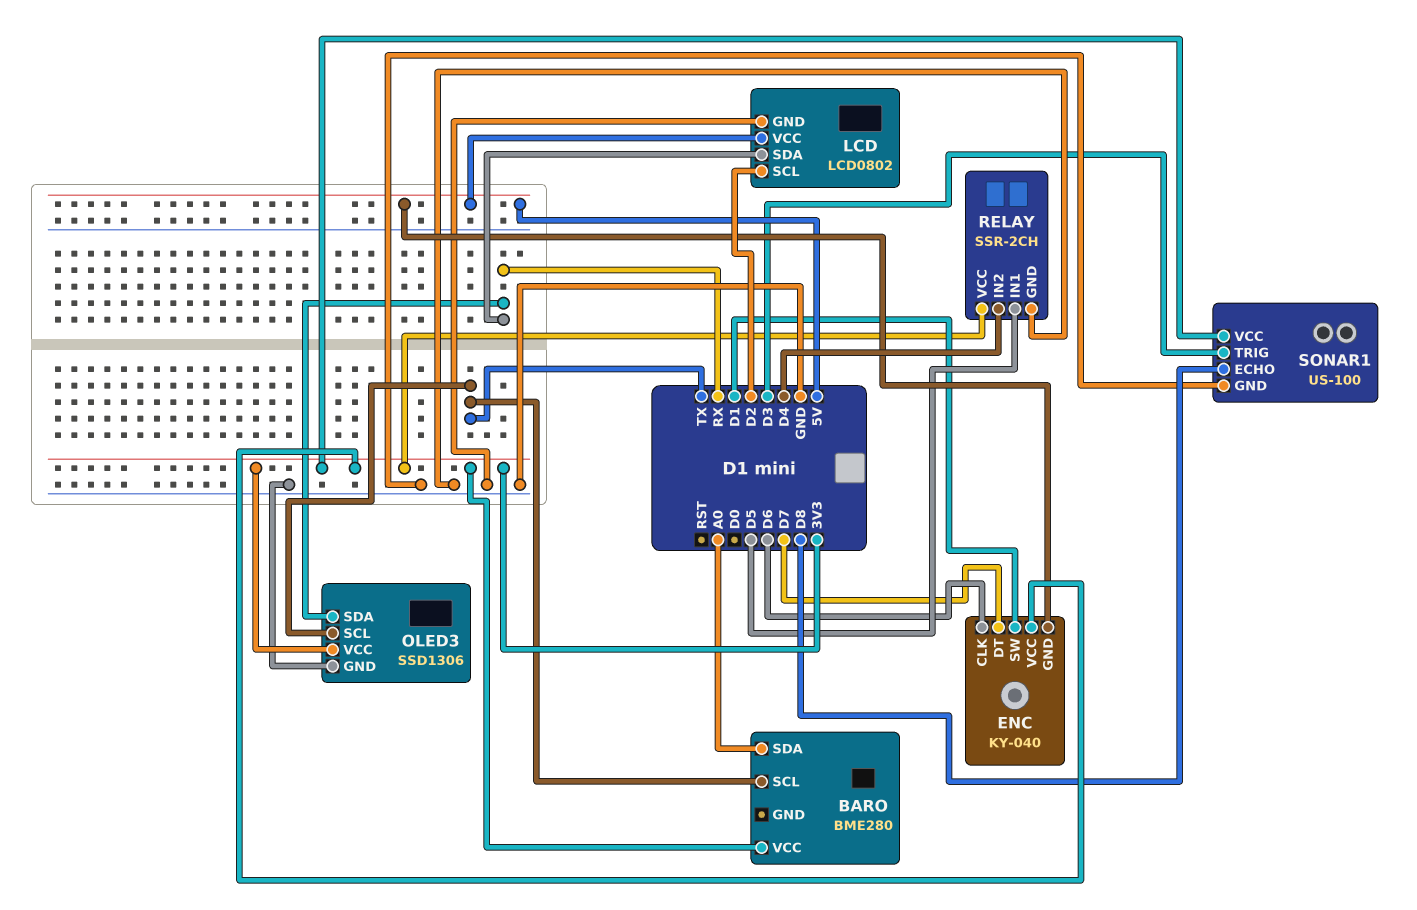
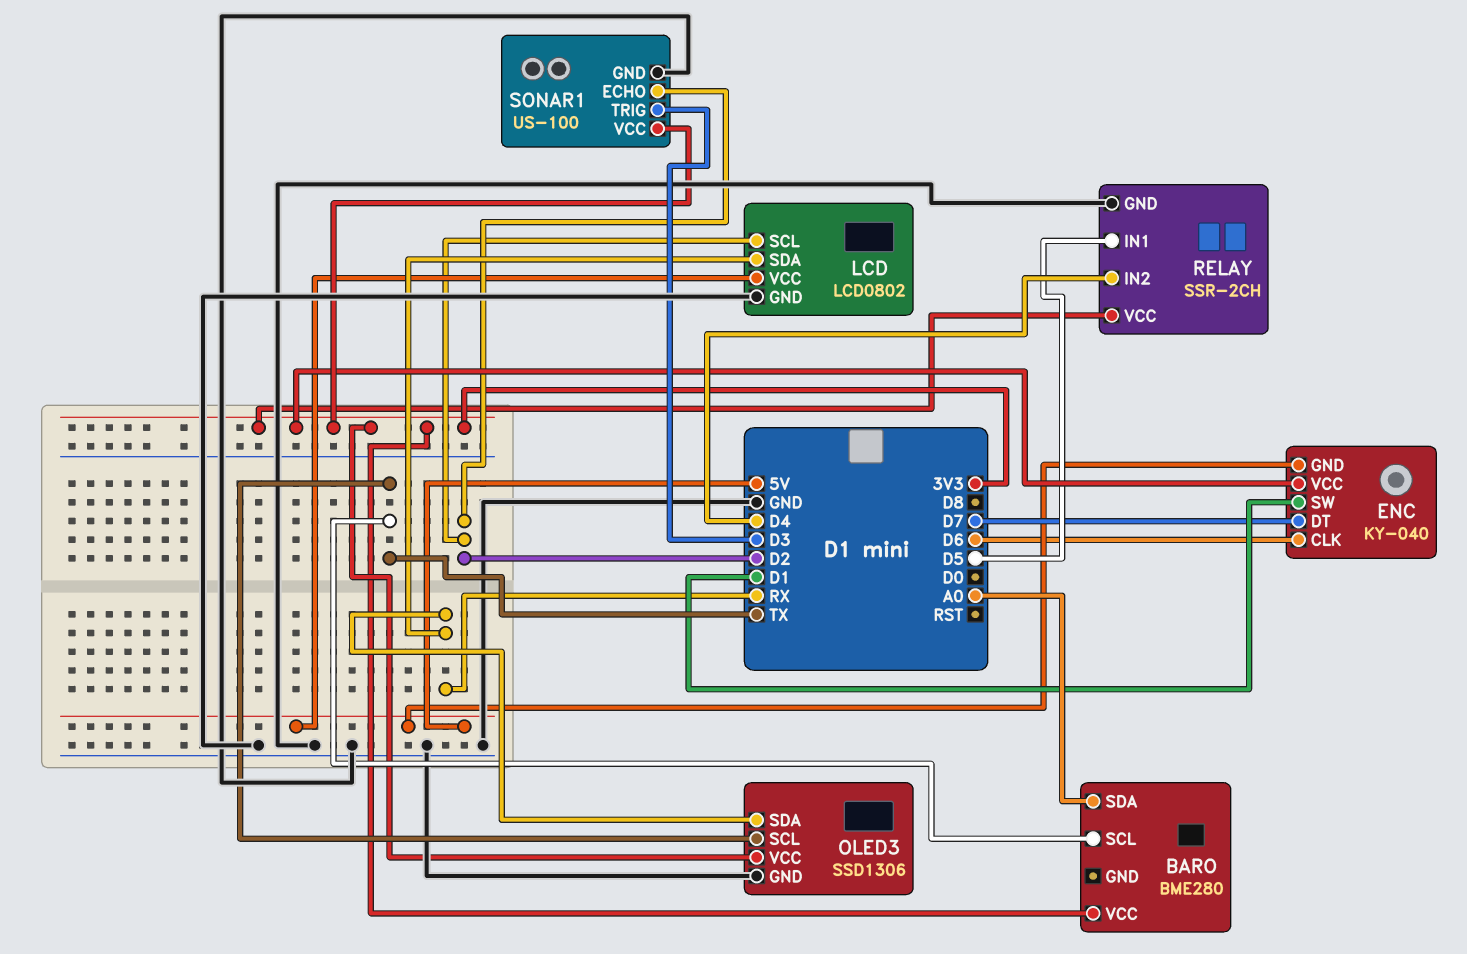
SONAR1 pin ECHO: D8 -> D2

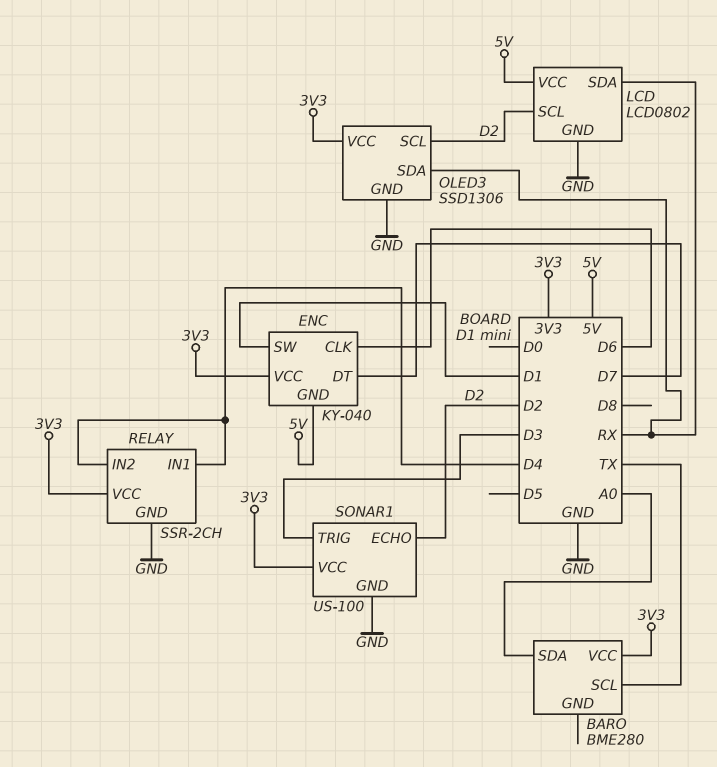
OLED3 pin SCL: TX -> D2
RELAY pin IN1: D5 -> D4

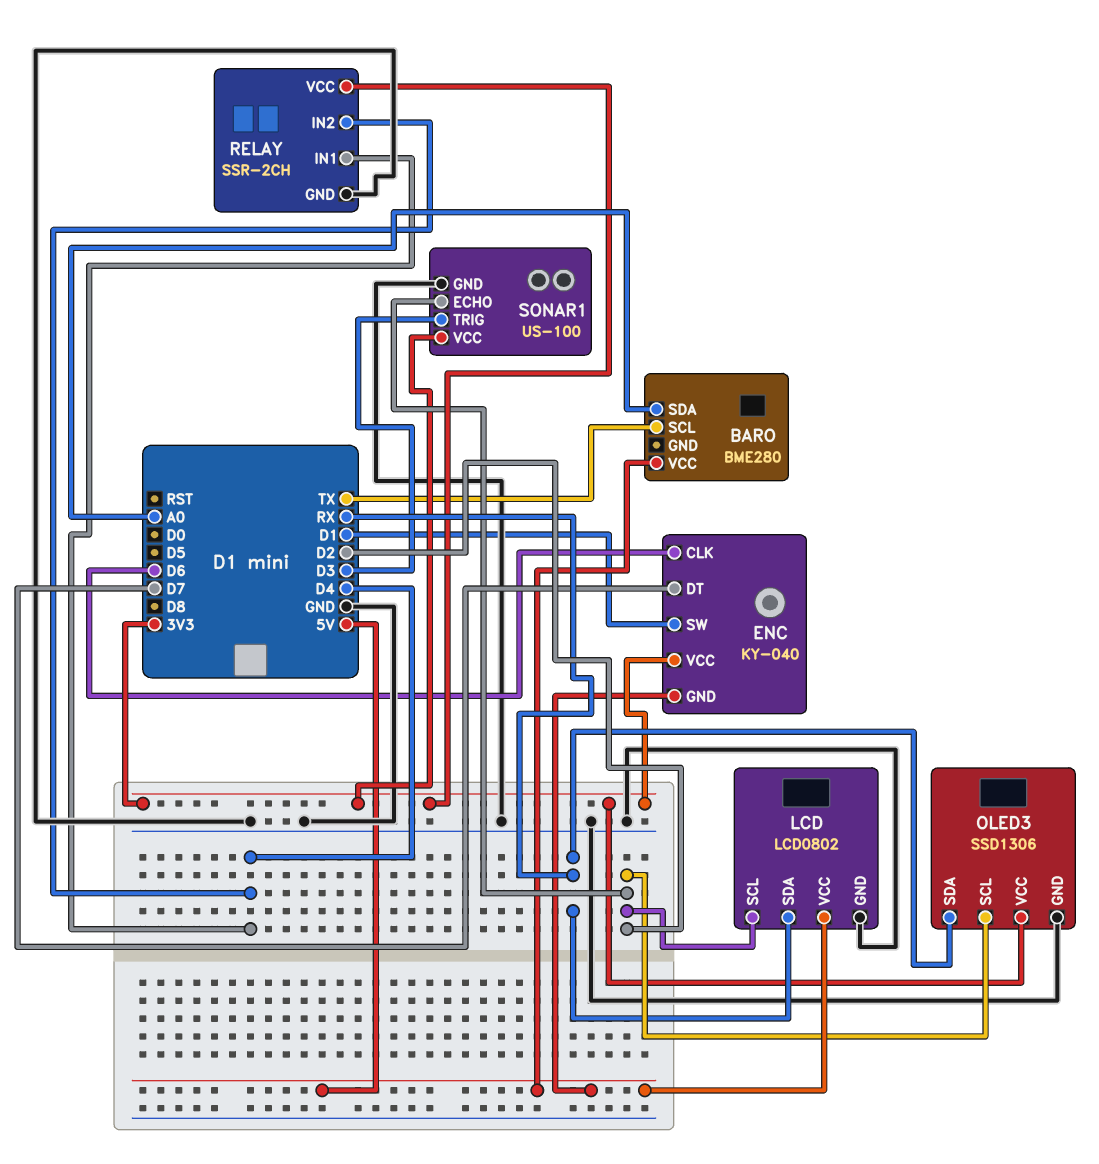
BARO pin VCC: 3V3 -> 5V

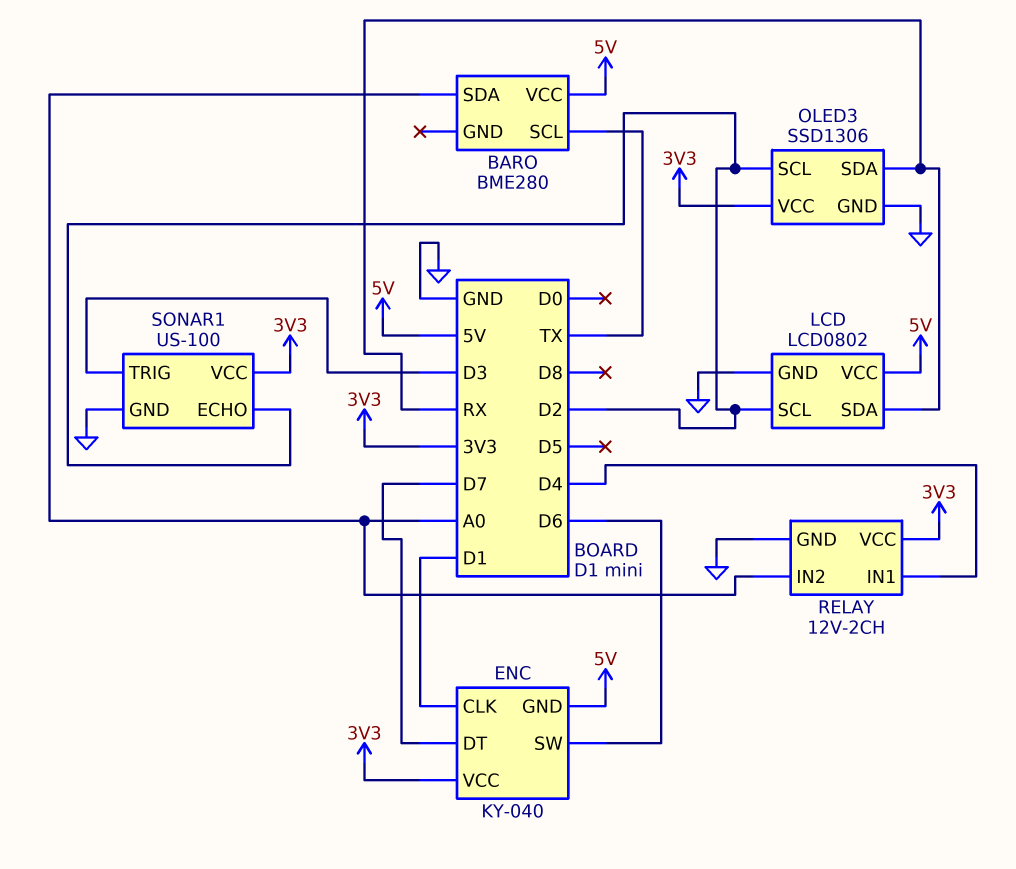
ENC pin CLK: D6 -> D1
ENC pin SW: D1 -> D6
RELAY: SSR-2CH -> 12V-2CH
RELAY pin IN2: D4 -> A0

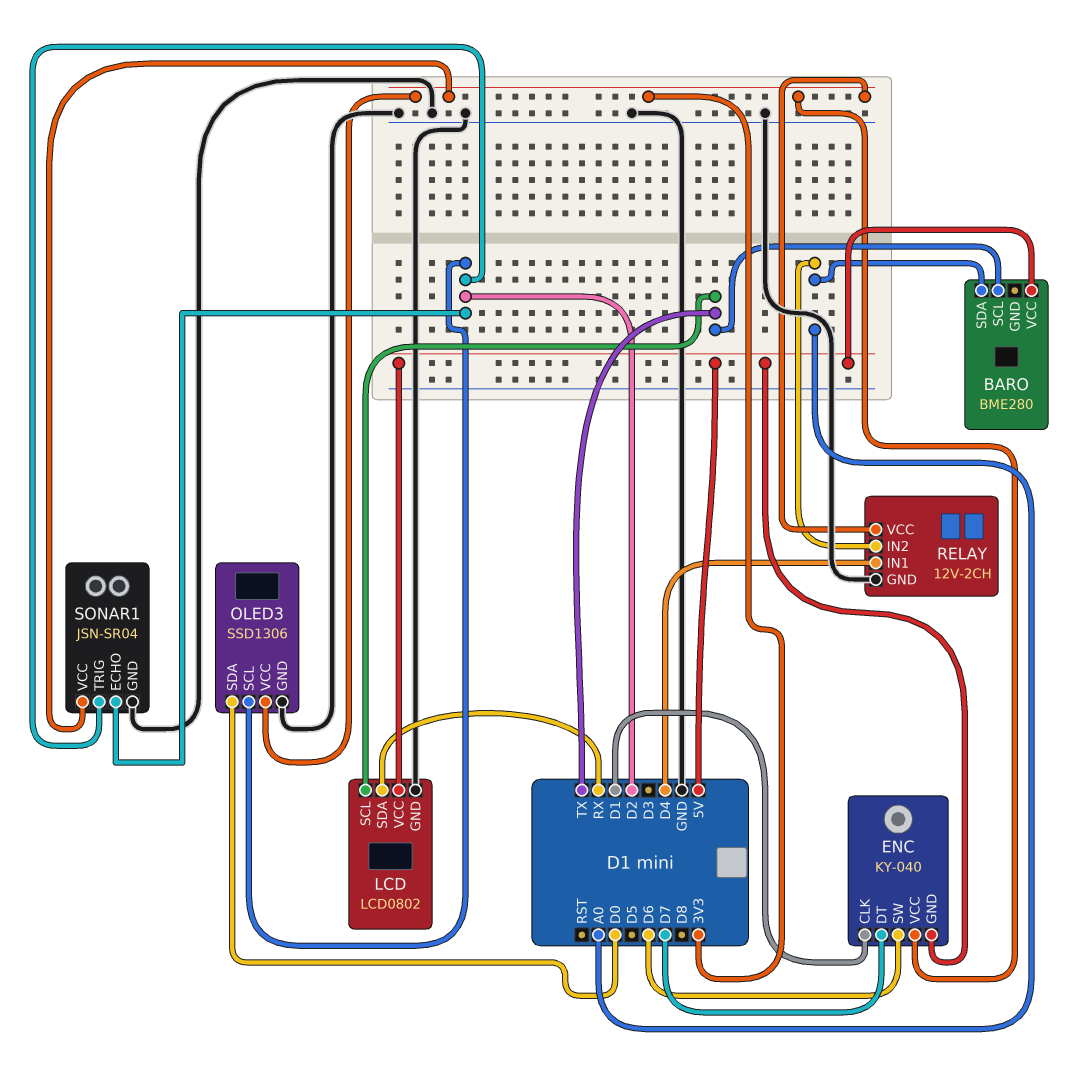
LCD pin SCL: D2 -> TX
OLED3 pin SDA: RX -> D0
SONAR1: US-100 -> JSN-SR04
SONAR1 pin TRIG: D3 -> D2

